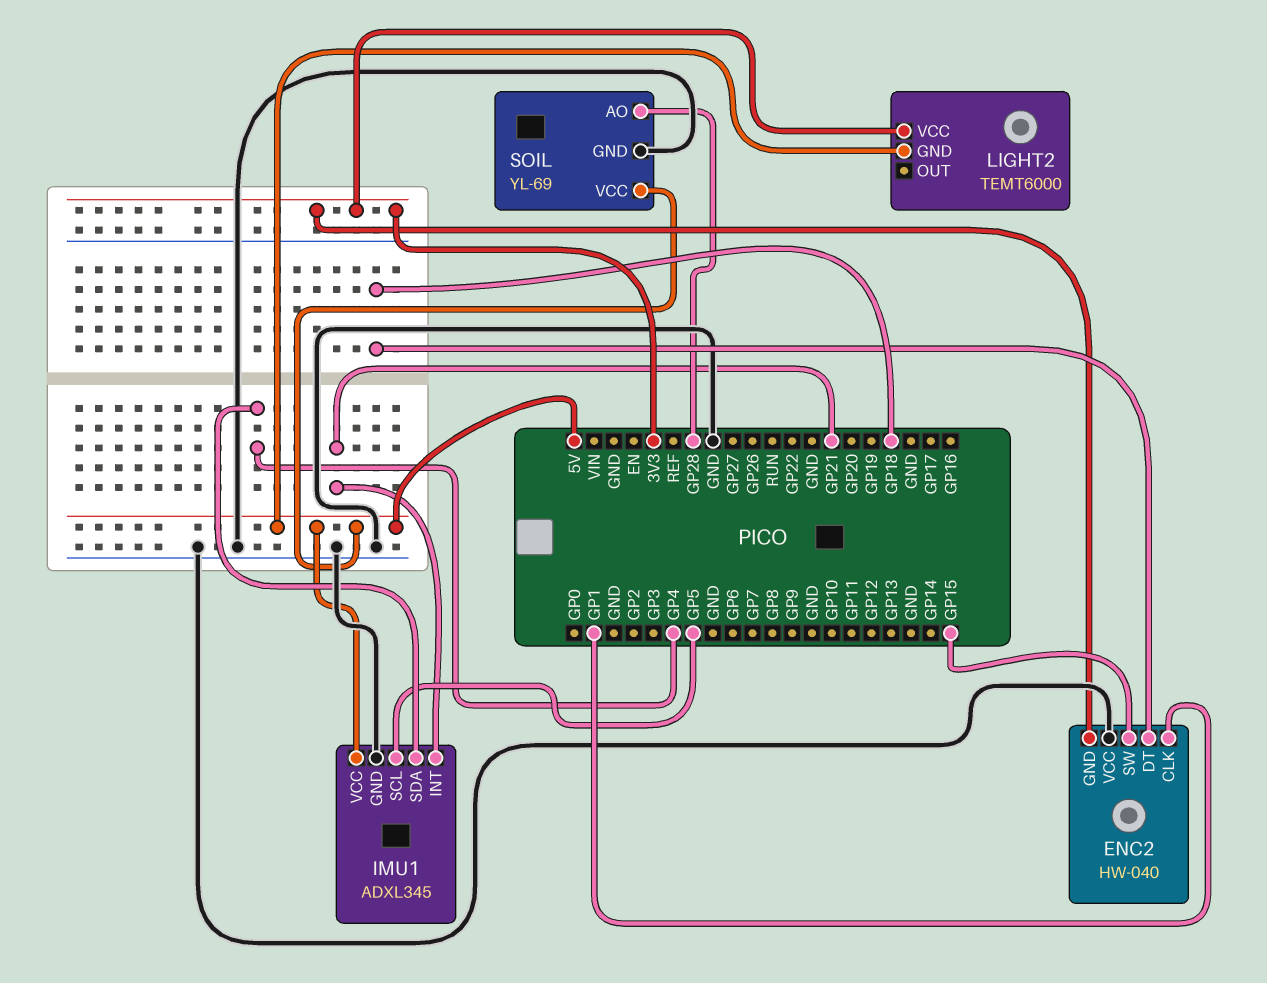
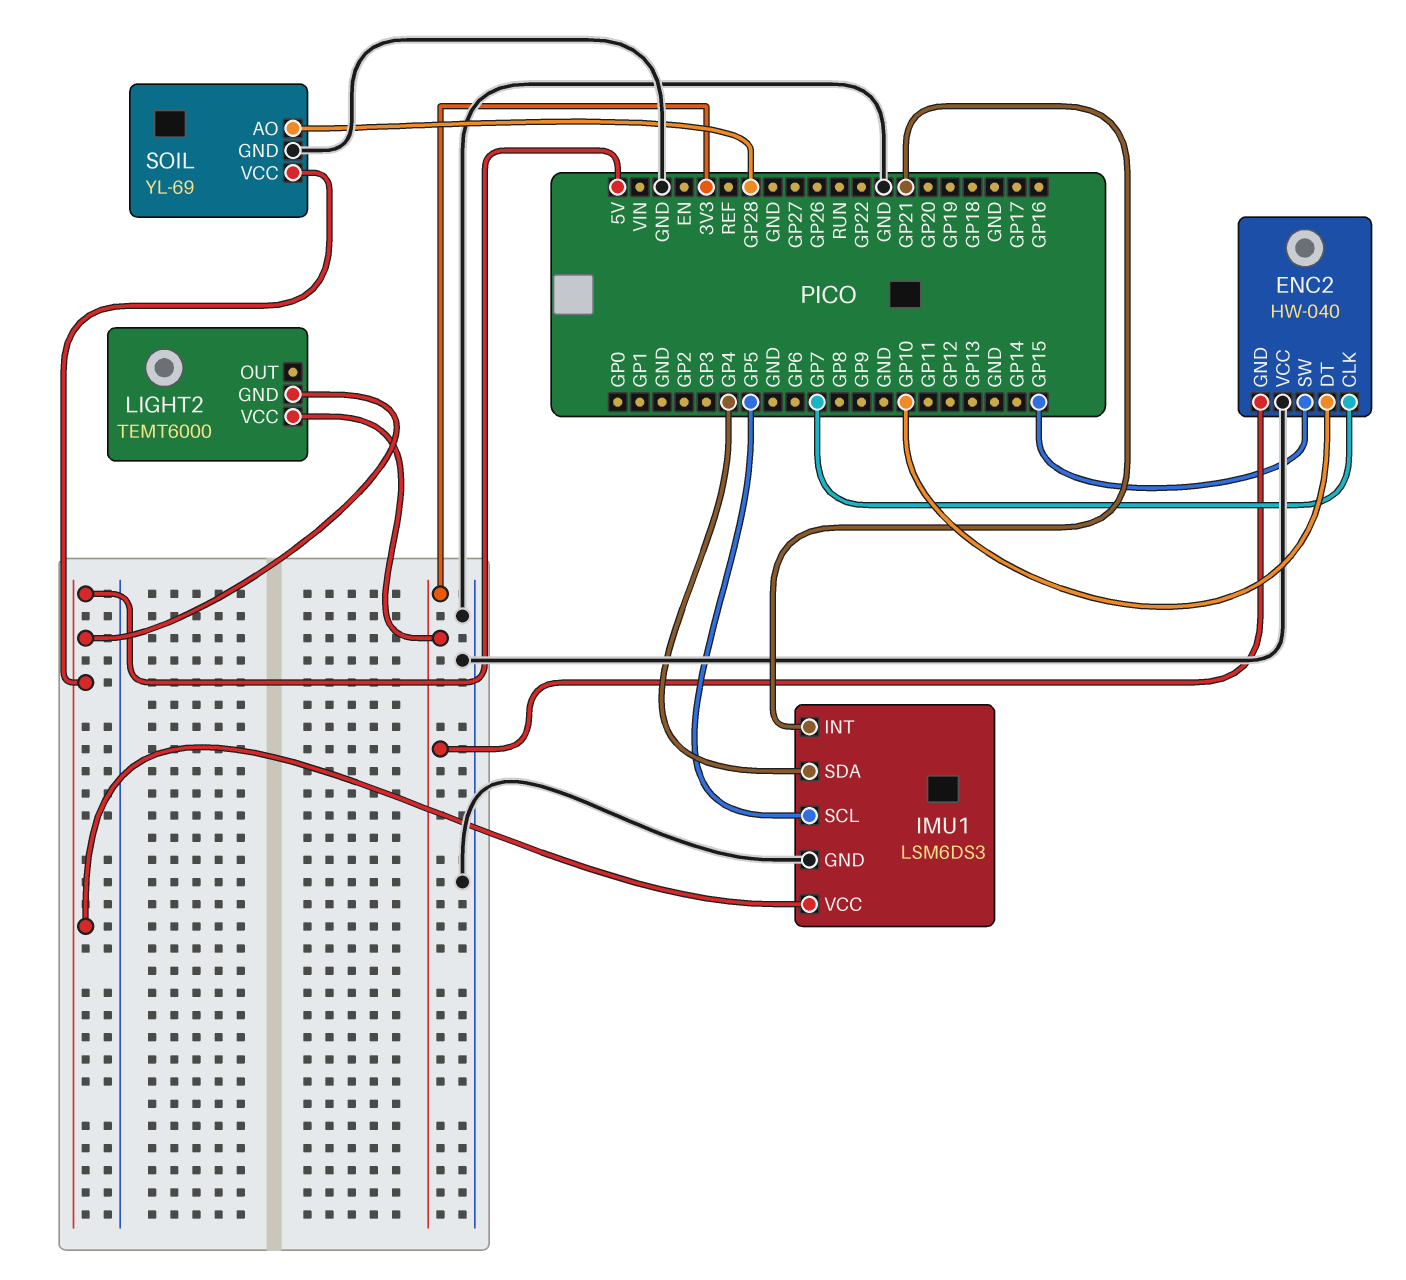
ENC2 pin CLK: GP1 -> GP7
ENC2 pin DT: GP18 -> GP10
IMU1: ADXL345 -> LSM6DS3

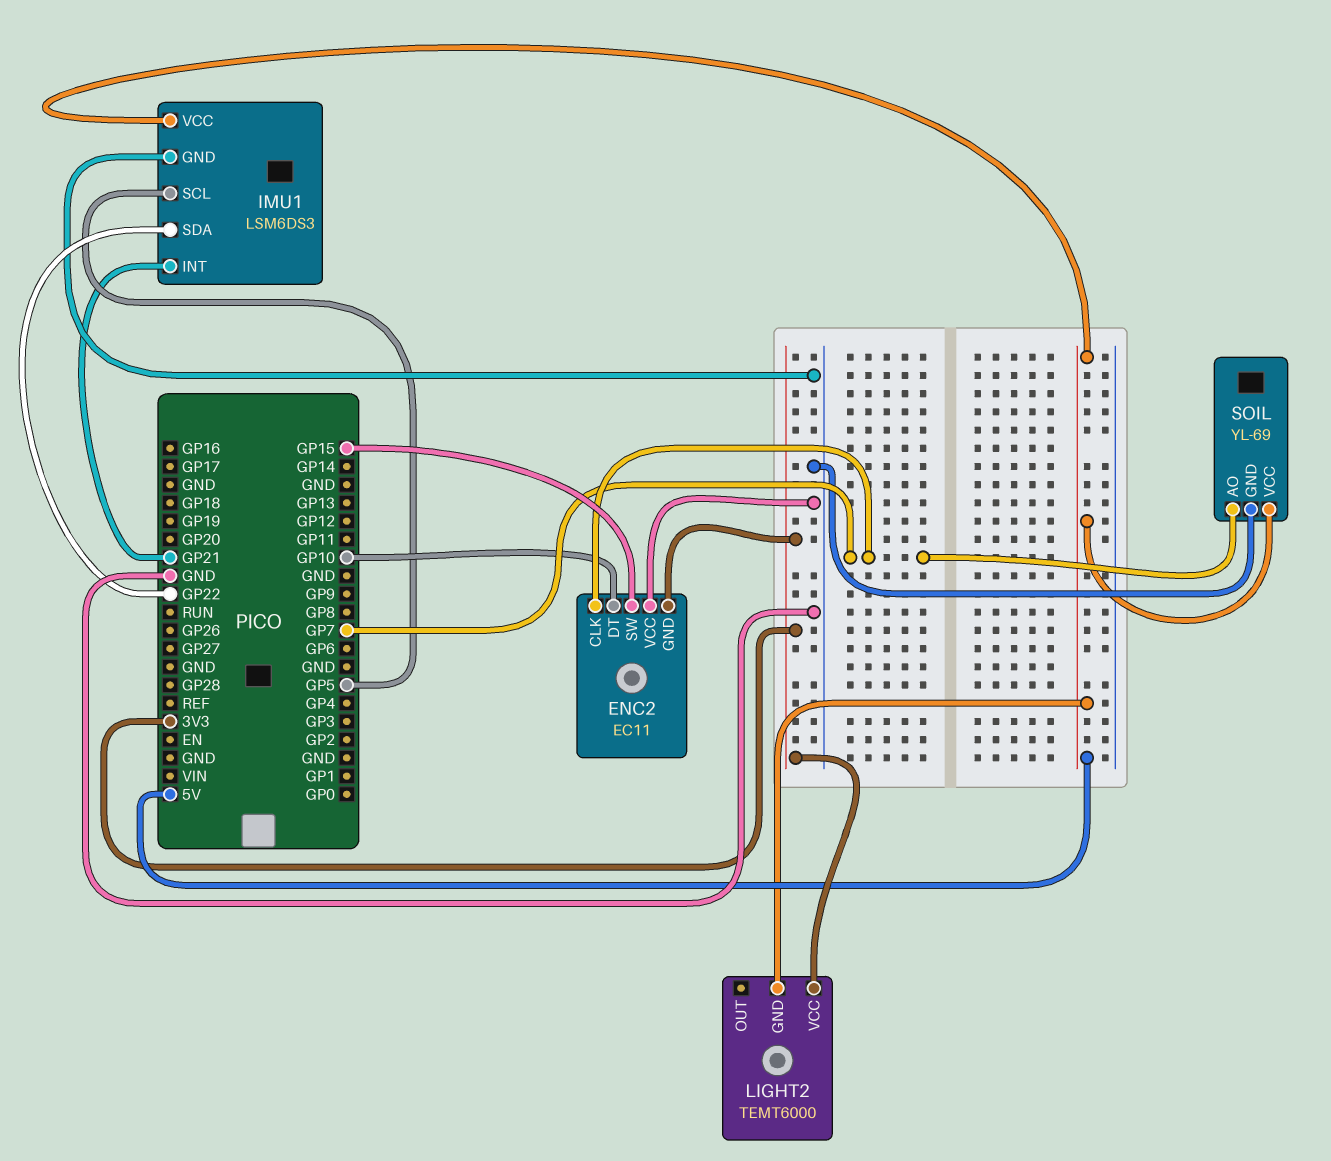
ENC2: HW-040 -> EC11
IMU1 pin SDA: GP4 -> GP22
SOIL pin AO: GP28 -> GP7

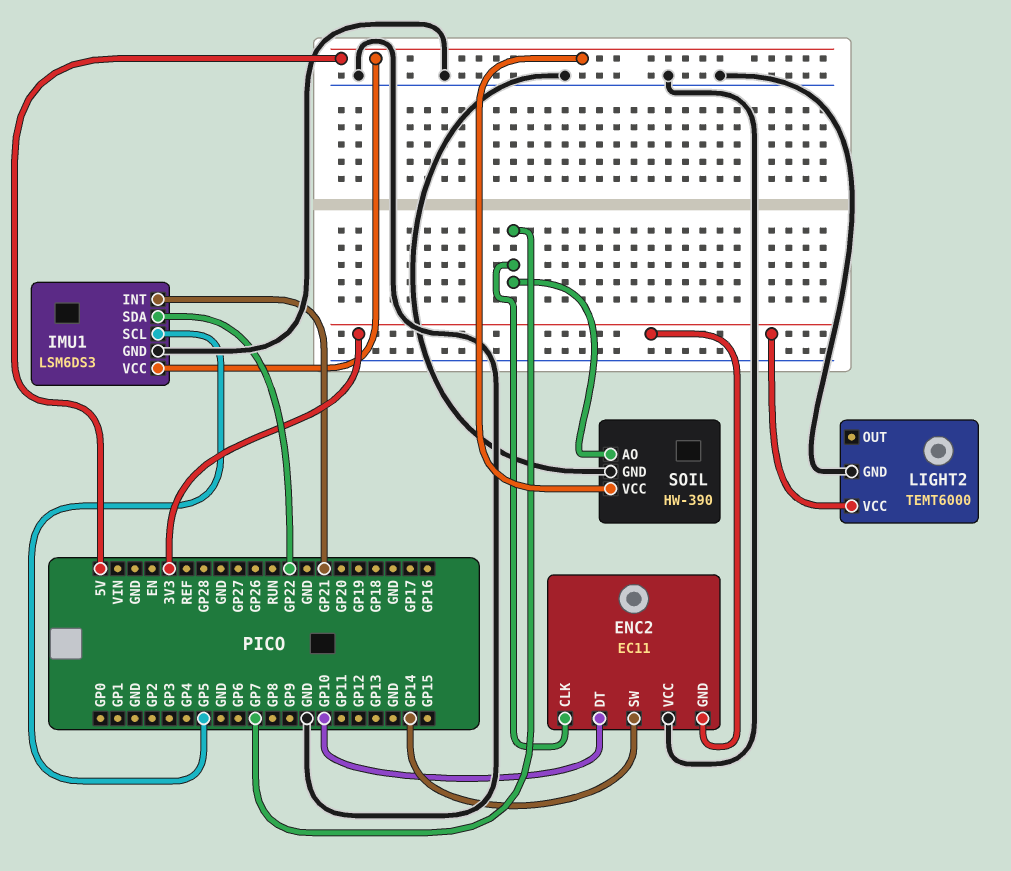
ENC2 pin SW: GP15 -> GP14
LIGHT2 pin GND: 5V -> GND
SOIL: YL-69 -> HW-390

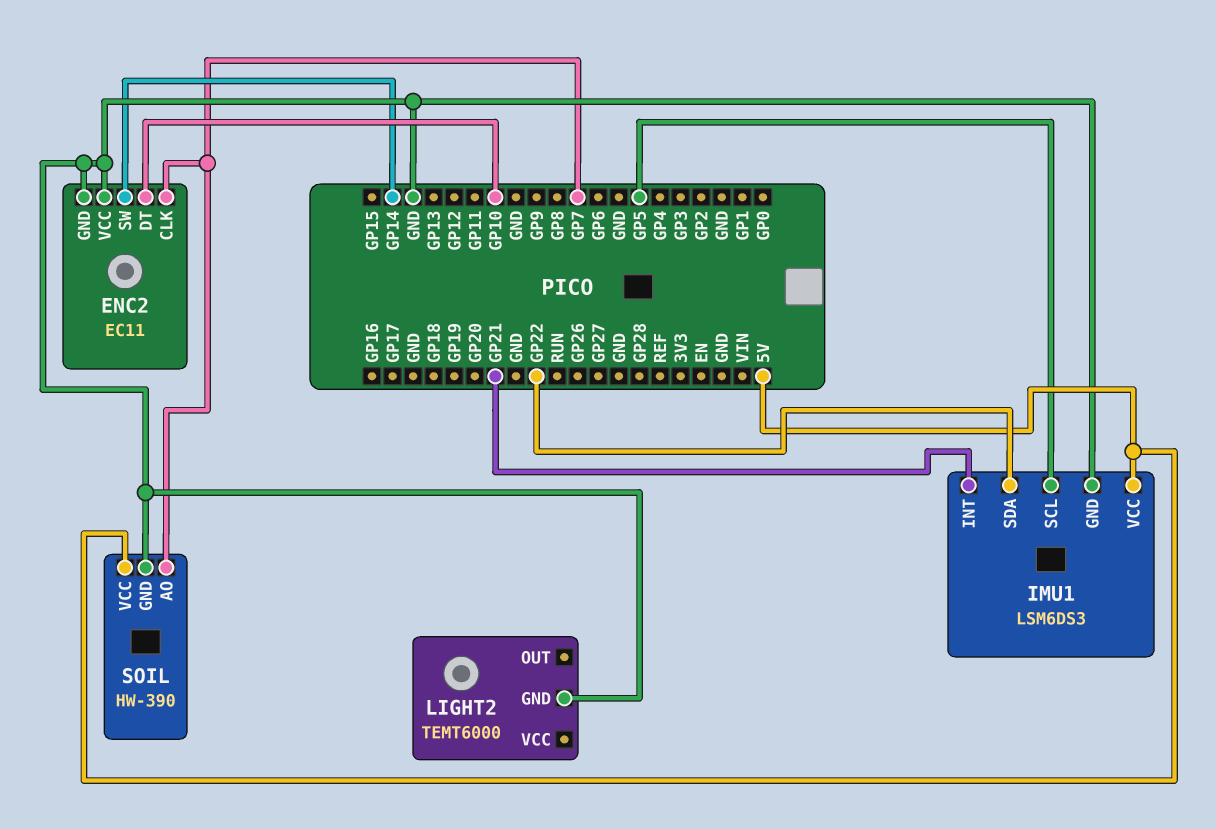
ENC2 pin GND: 3V3 -> GND
LIGHT2 pin VCC: 3V3 -> none

